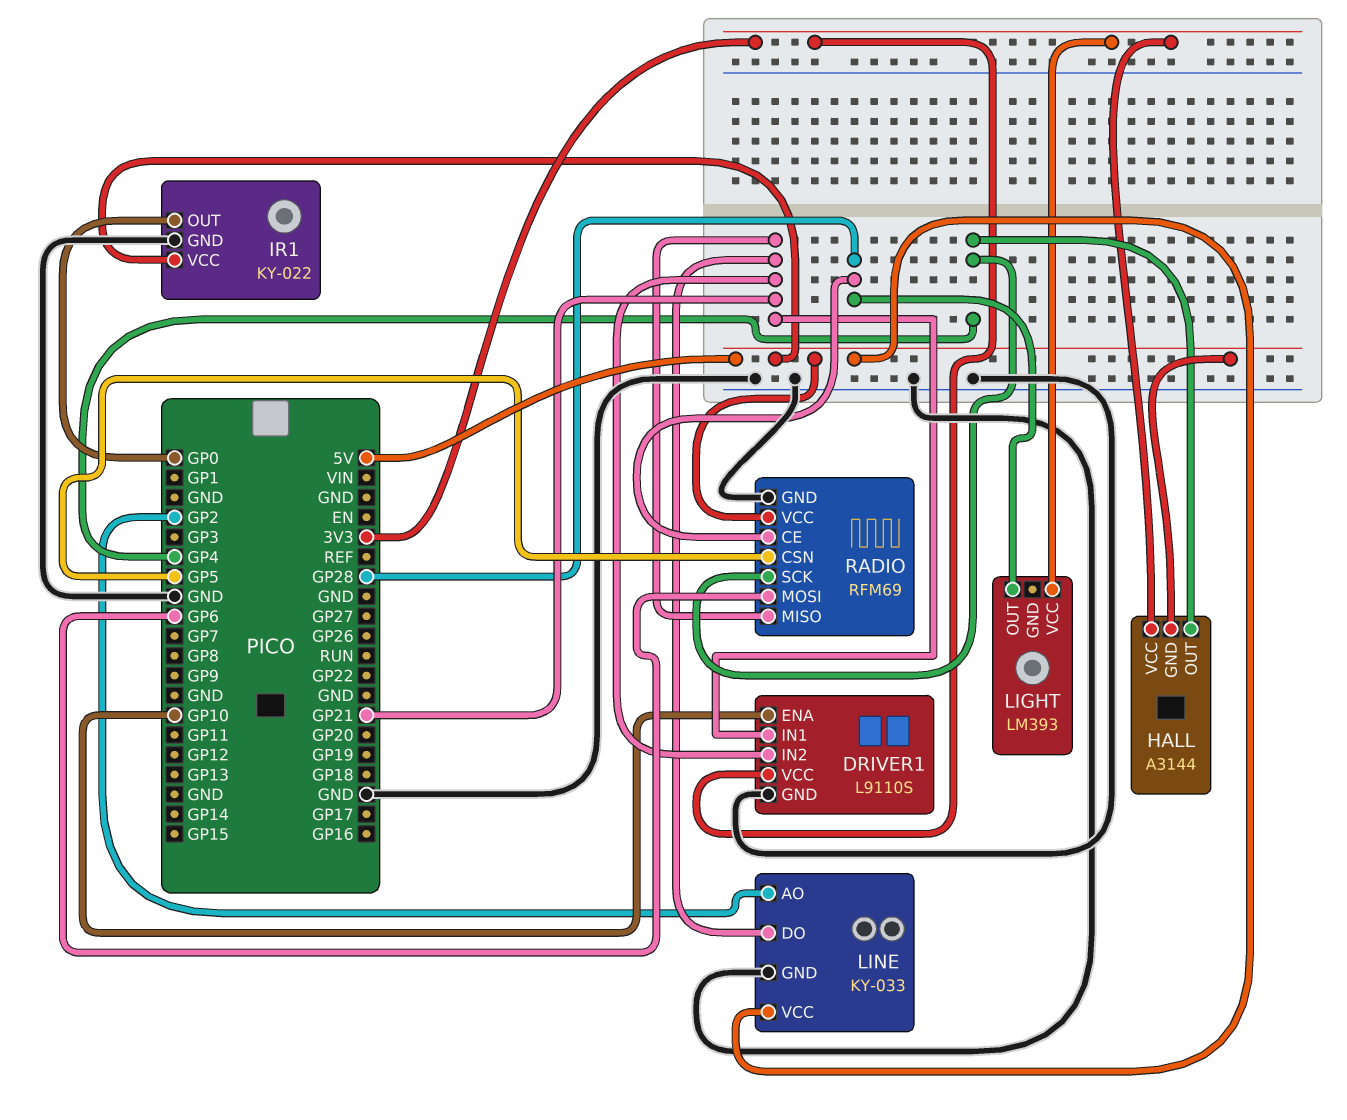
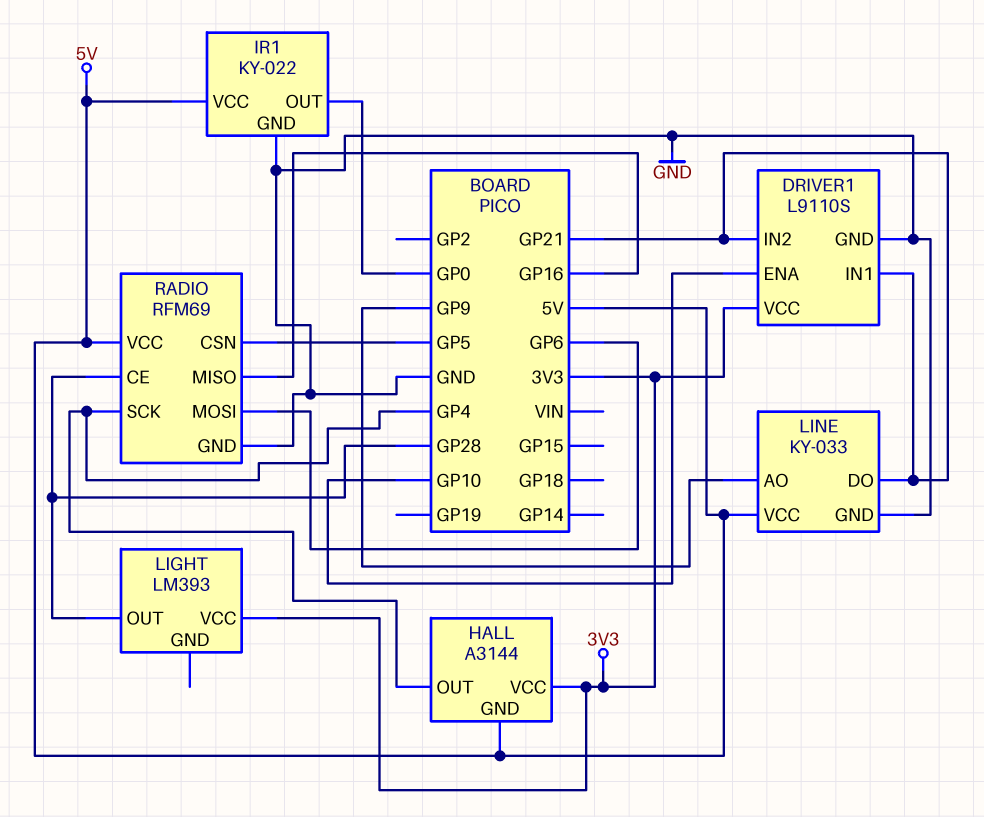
LINE pin AO: GP2 -> GP9
RADIO pin MISO: GP21 -> GP16

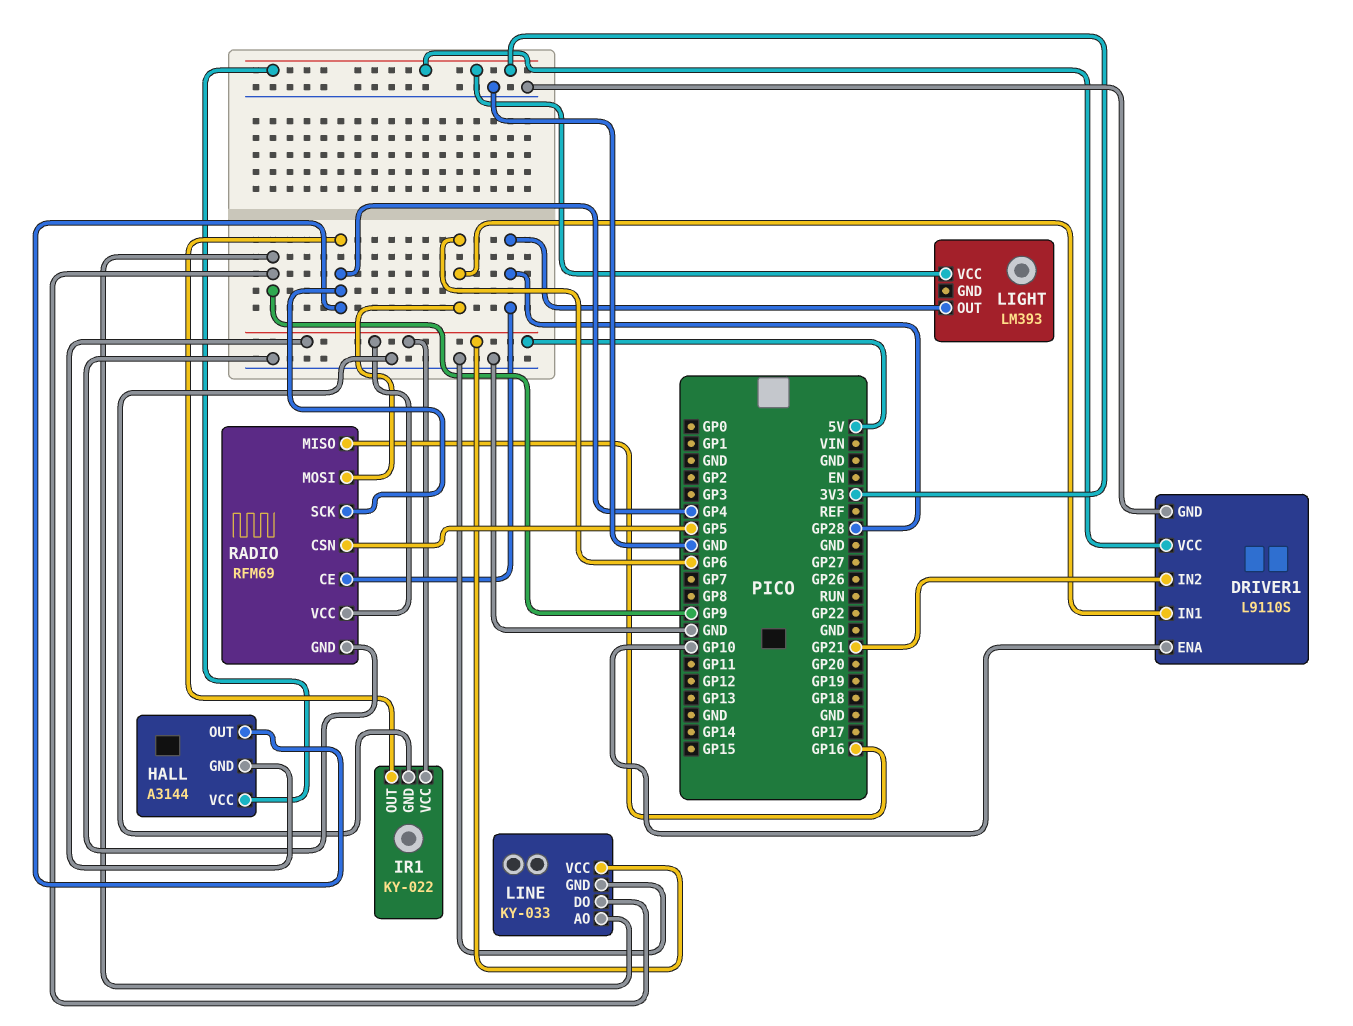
DRIVER1 pin IN1: GP21 -> GP6
IR1 pin OUT: GP0 -> GP4
LINE pin DO: GP21 -> GP9

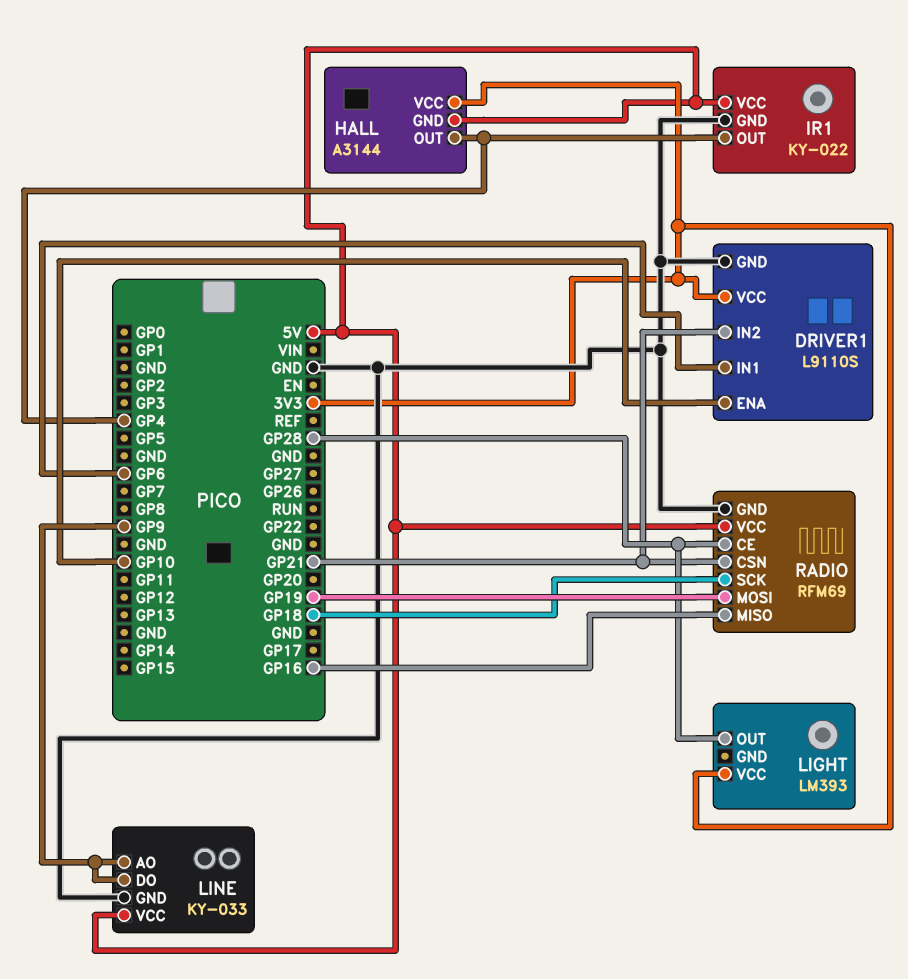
RADIO pin CSN: GP5 -> GP21
RADIO pin MOSI: GP6 -> GP19
RADIO pin SCK: GP4 -> GP18

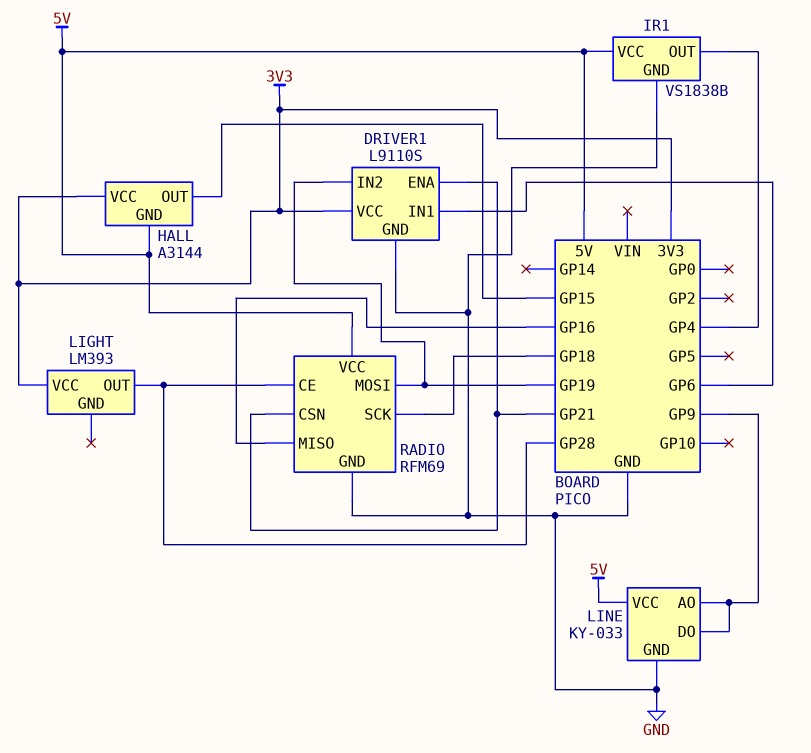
DRIVER1 pin ENA: GP10 -> GP21
DRIVER1 pin IN2: GP21 -> GP19
HALL pin OUT: GP4 -> GP15
IR1: KY-022 -> VS1838B

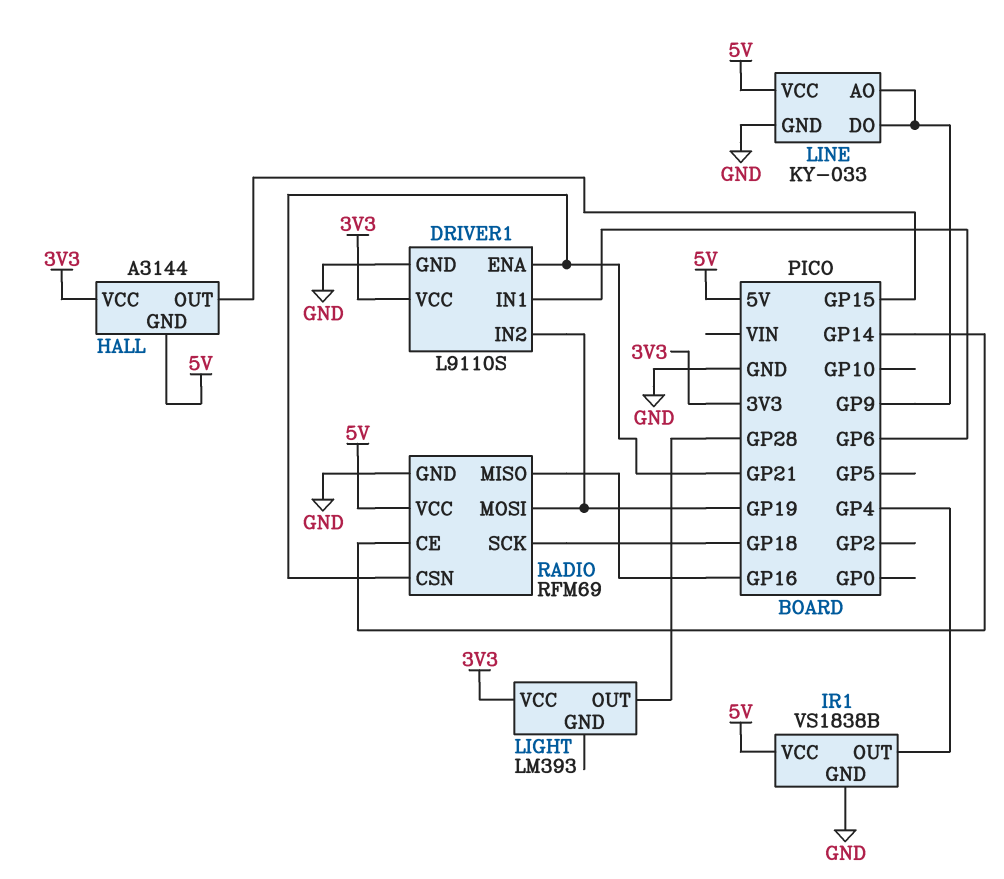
RADIO pin CE: GP28 -> GP14

